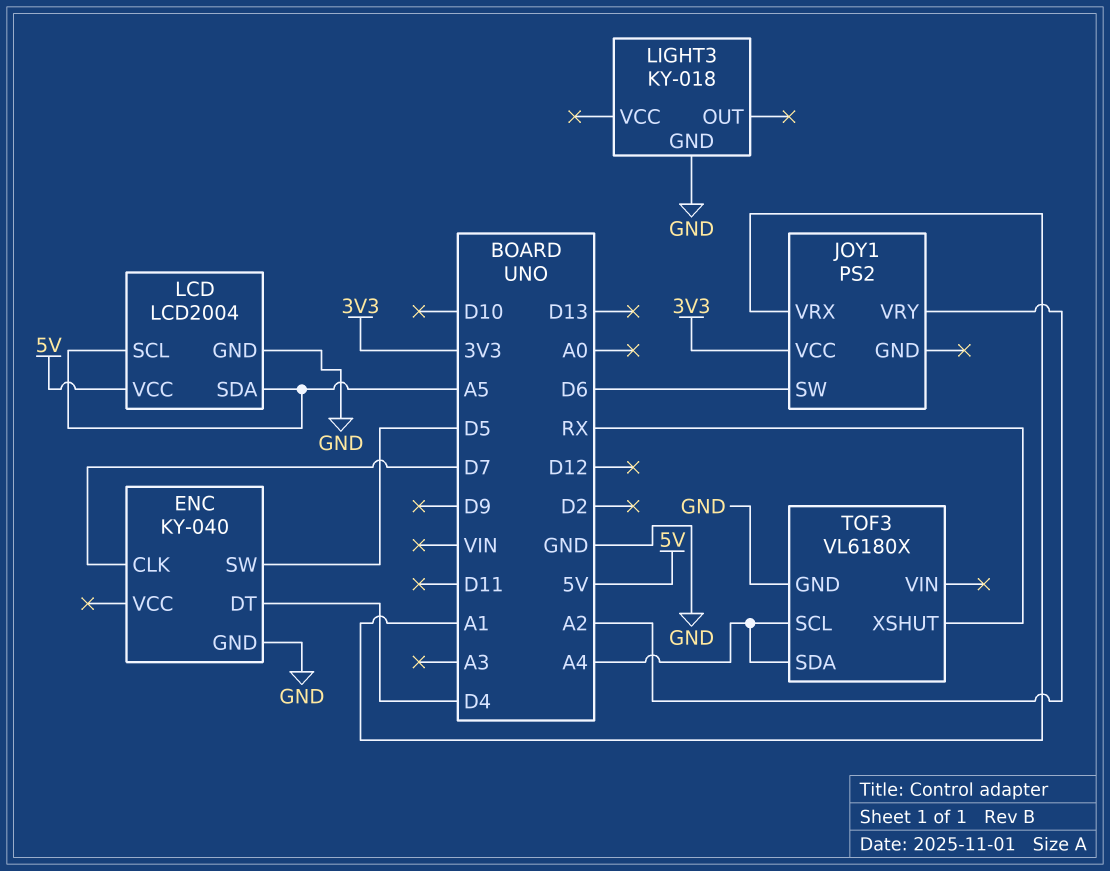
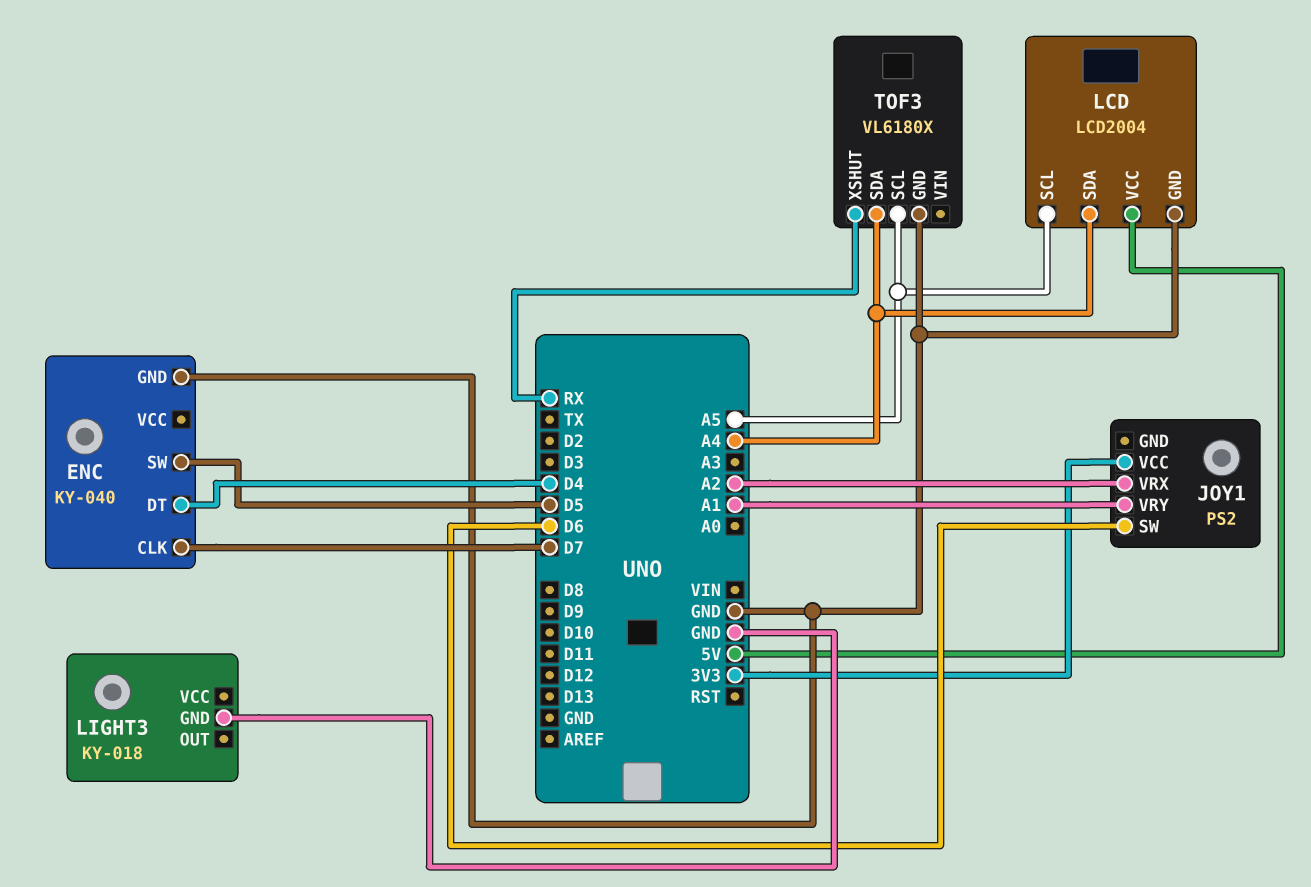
JOY1 pin VRX: A1 -> A2
JOY1 pin VRY: A2 -> A1
LCD pin SDA: A5 -> A4
TOF3 pin SCL: A4 -> A5

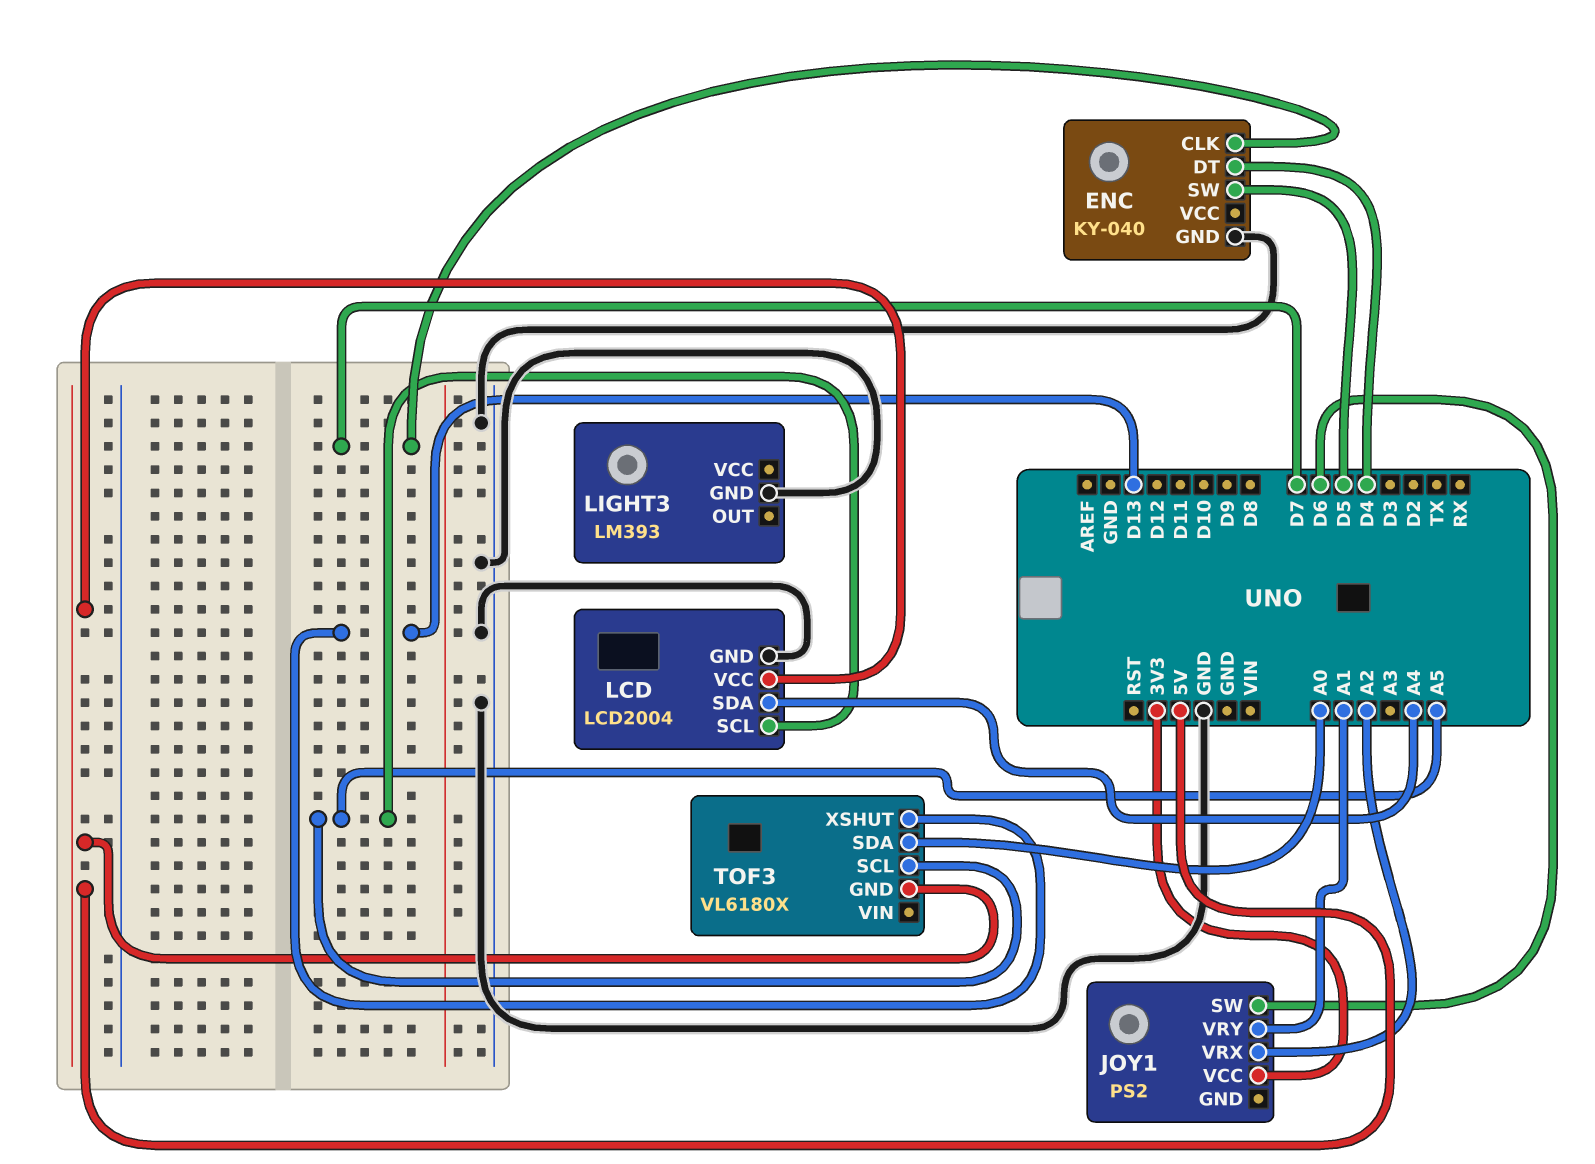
LIGHT3: KY-018 -> LM393
TOF3 pin GND: GND -> 5V
TOF3 pin SDA: A4 -> A0
TOF3 pin XSHUT: RX -> D13

